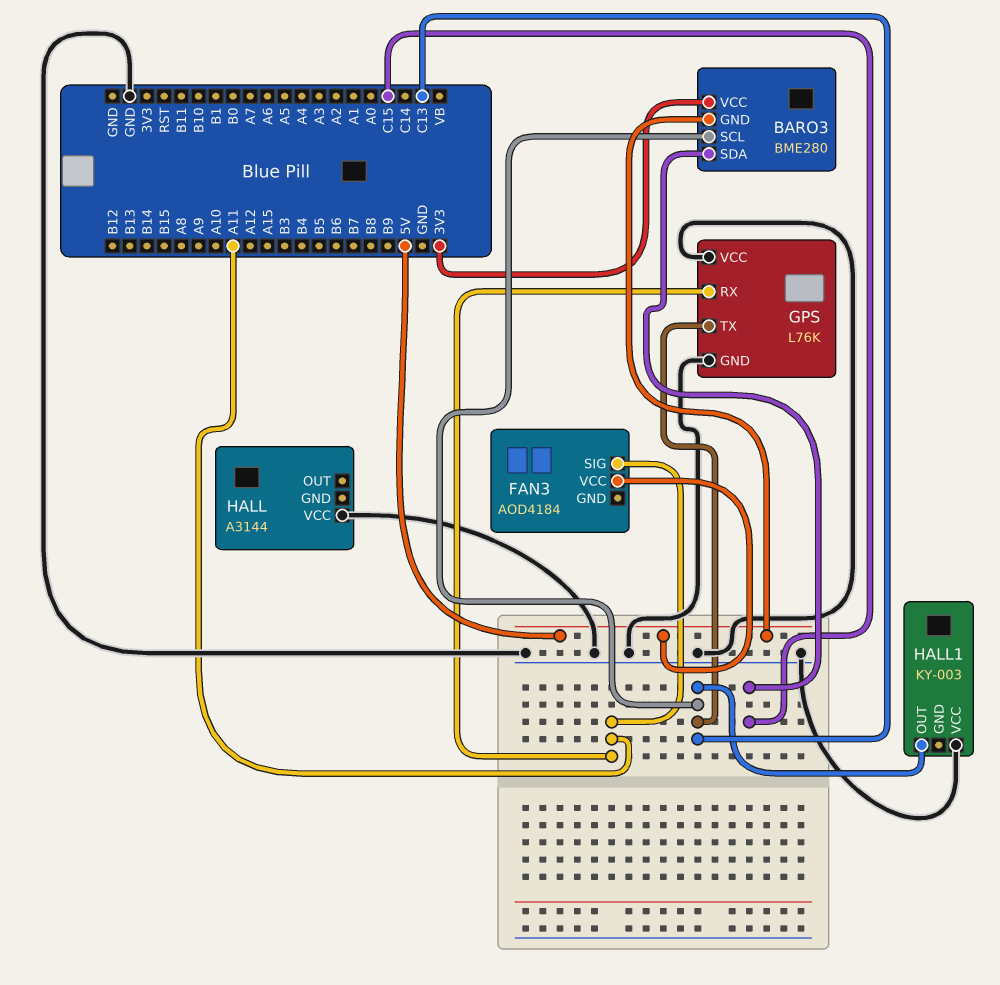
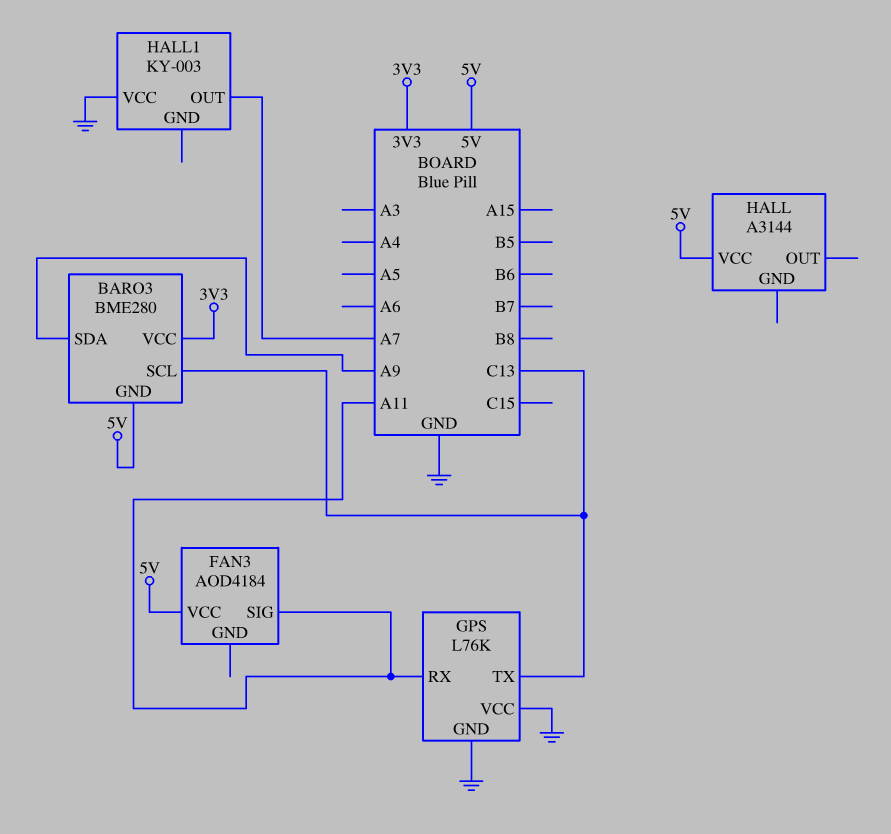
BARO3 pin SDA: C15 -> A9
HALL pin VCC: GND -> 5V
HALL1 pin OUT: C13 -> A7

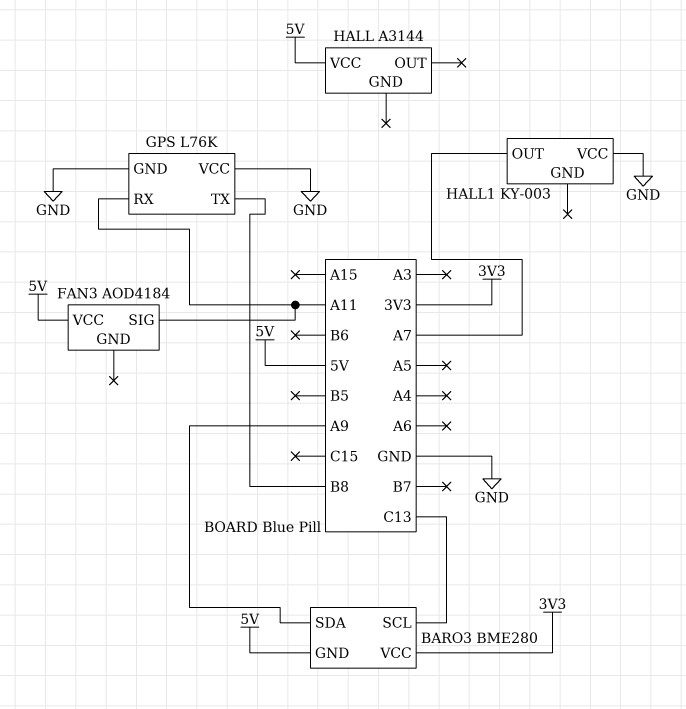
GPS pin TX: C13 -> B8

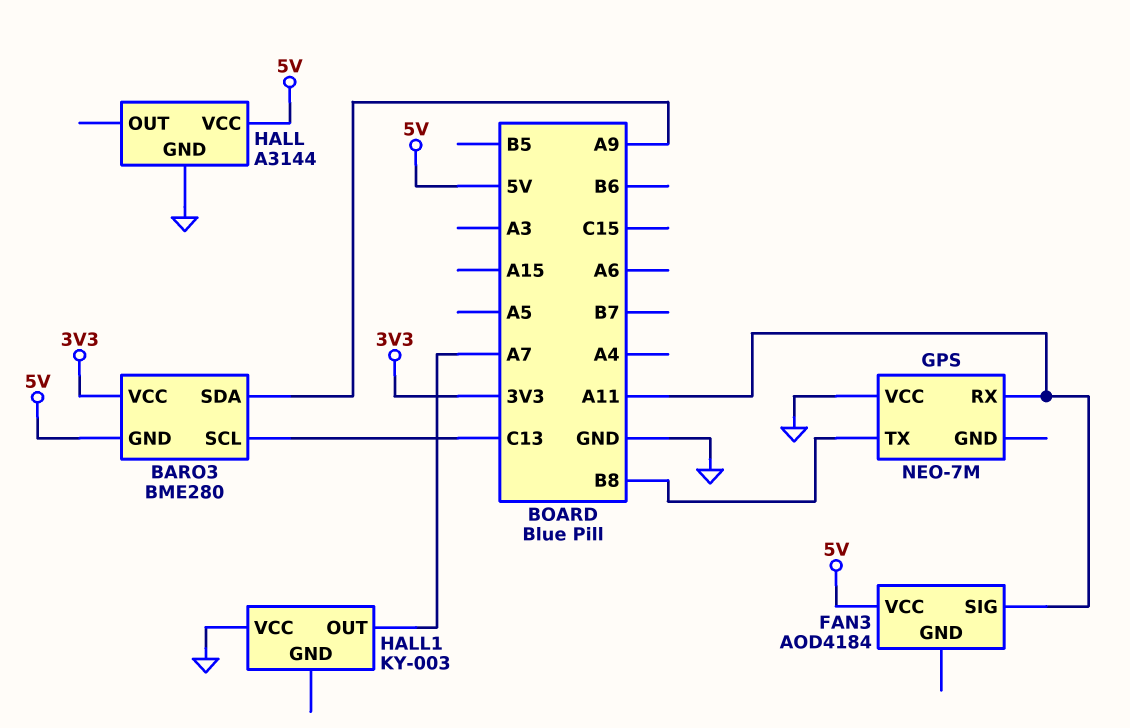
GPS: L76K -> NEO-7M
GPS pin GND: GND -> none
HALL pin GND: none -> GND

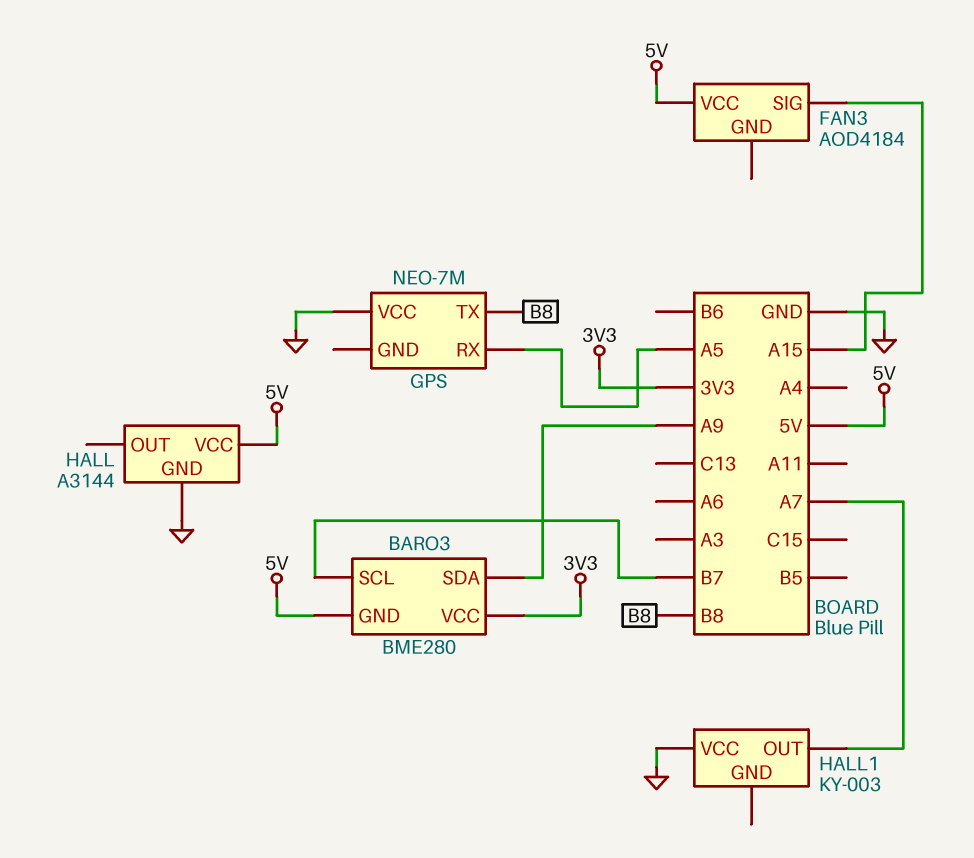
BARO3 pin SCL: C13 -> B7
FAN3 pin SIG: A11 -> A15
GPS pin RX: A11 -> A5

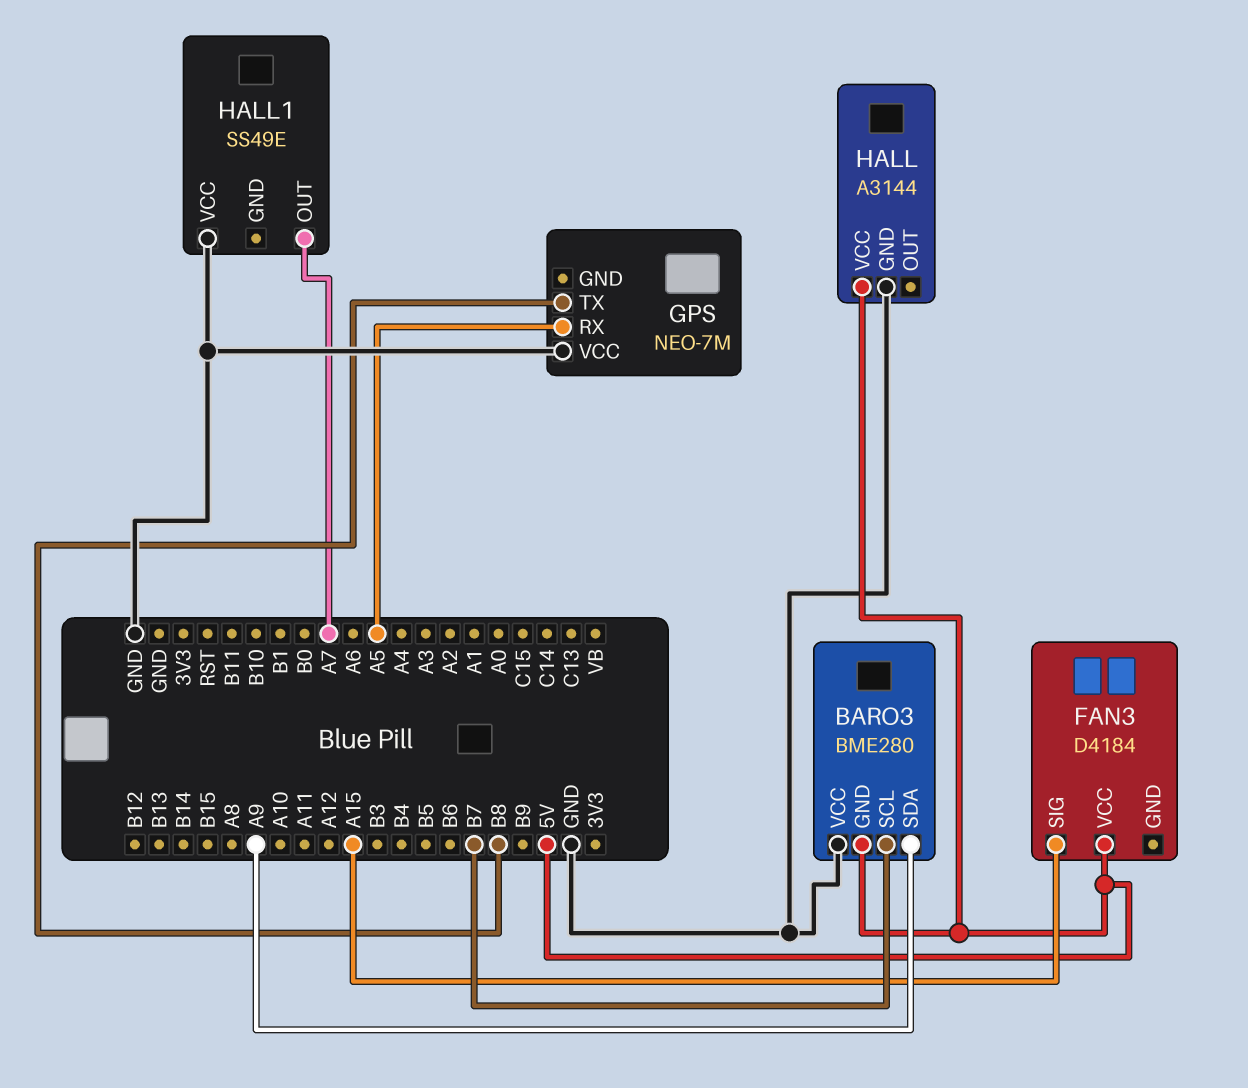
BARO3 pin VCC: 3V3 -> GND
FAN3: AOD4184 -> D4184
HALL1: KY-003 -> SS49E

